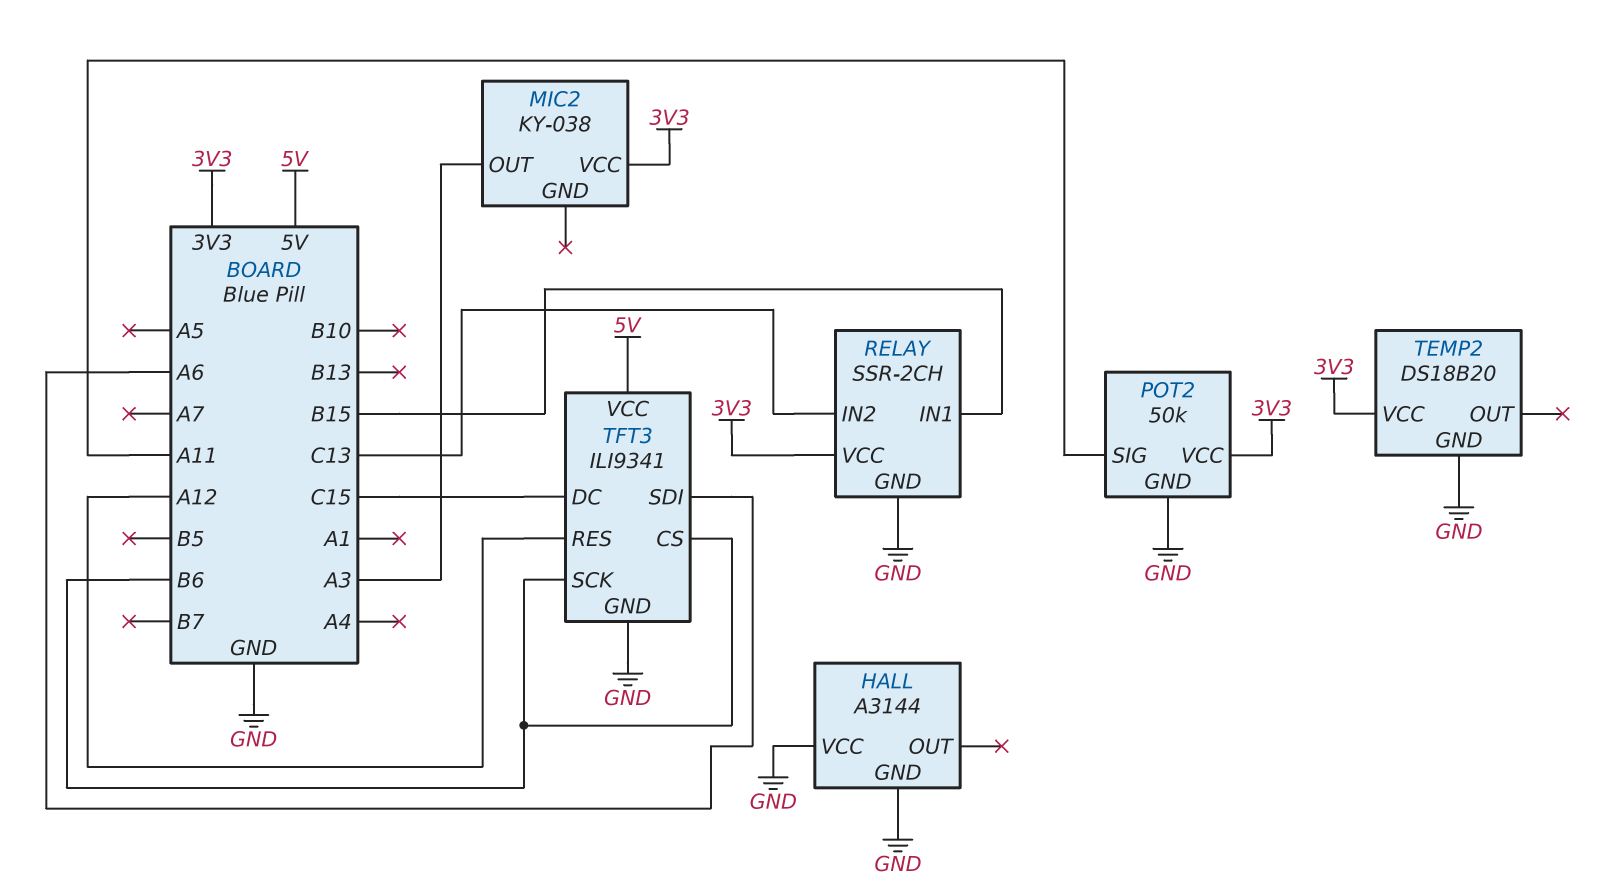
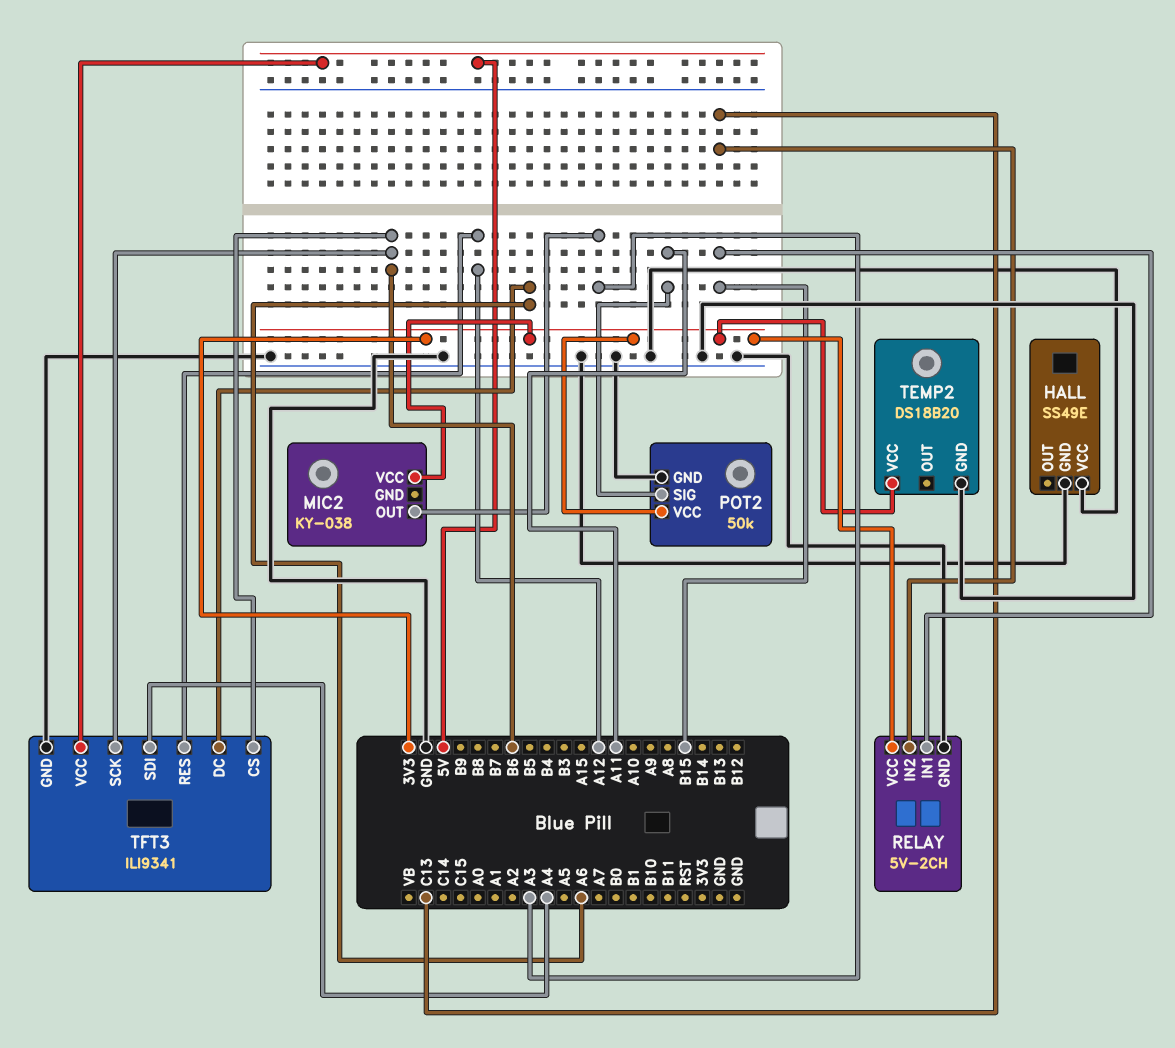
HALL: A3144 -> SS49E
RELAY: SSR-2CH -> 5V-2CH
TFT3 pin DC: C15 -> A6
TFT3 pin SDI: A6 -> A4

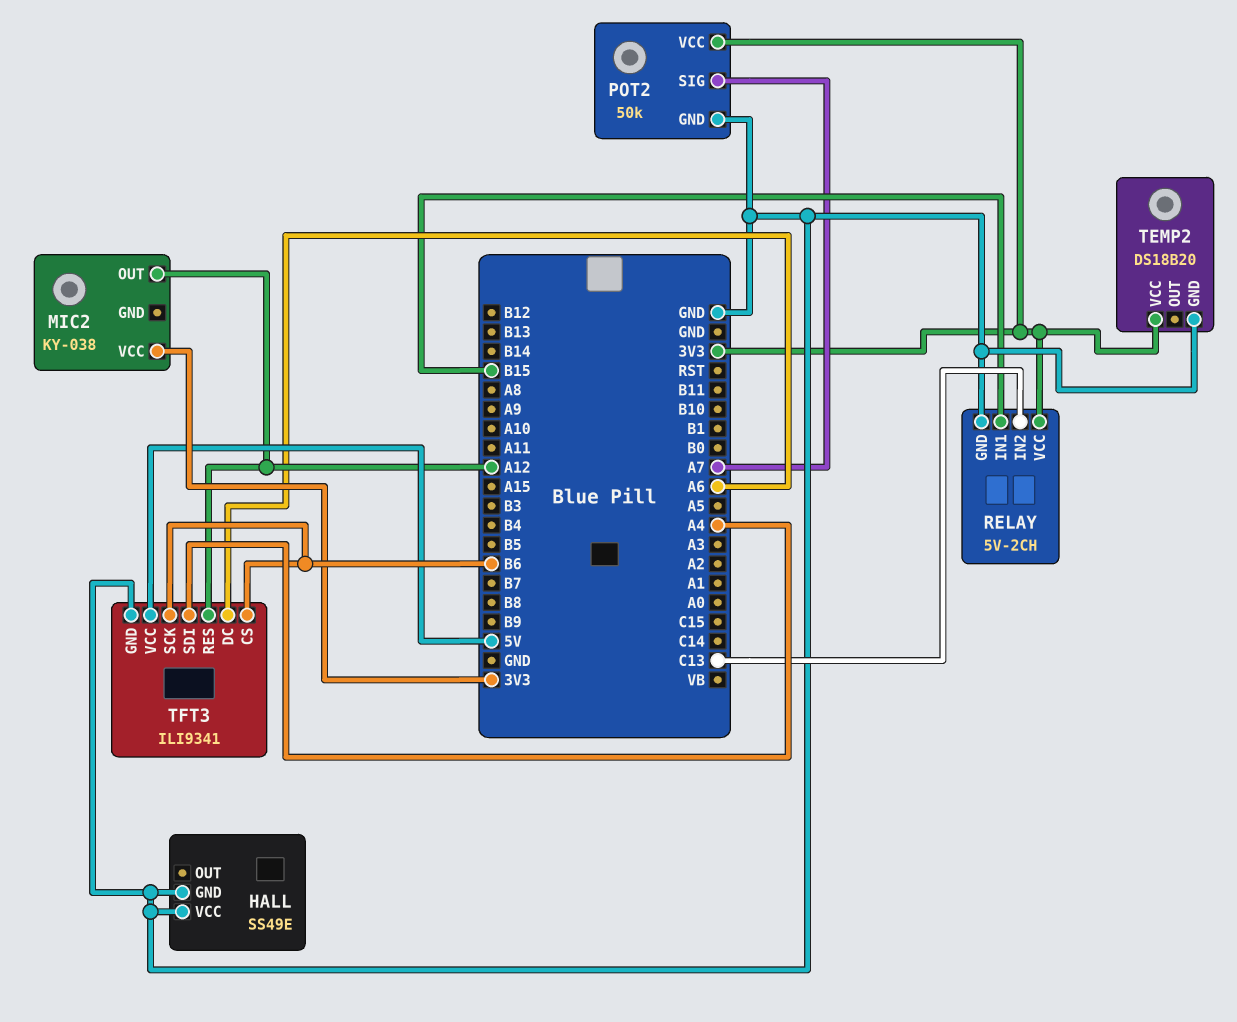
MIC2 pin OUT: A3 -> A12
POT2 pin SIG: A11 -> A7

